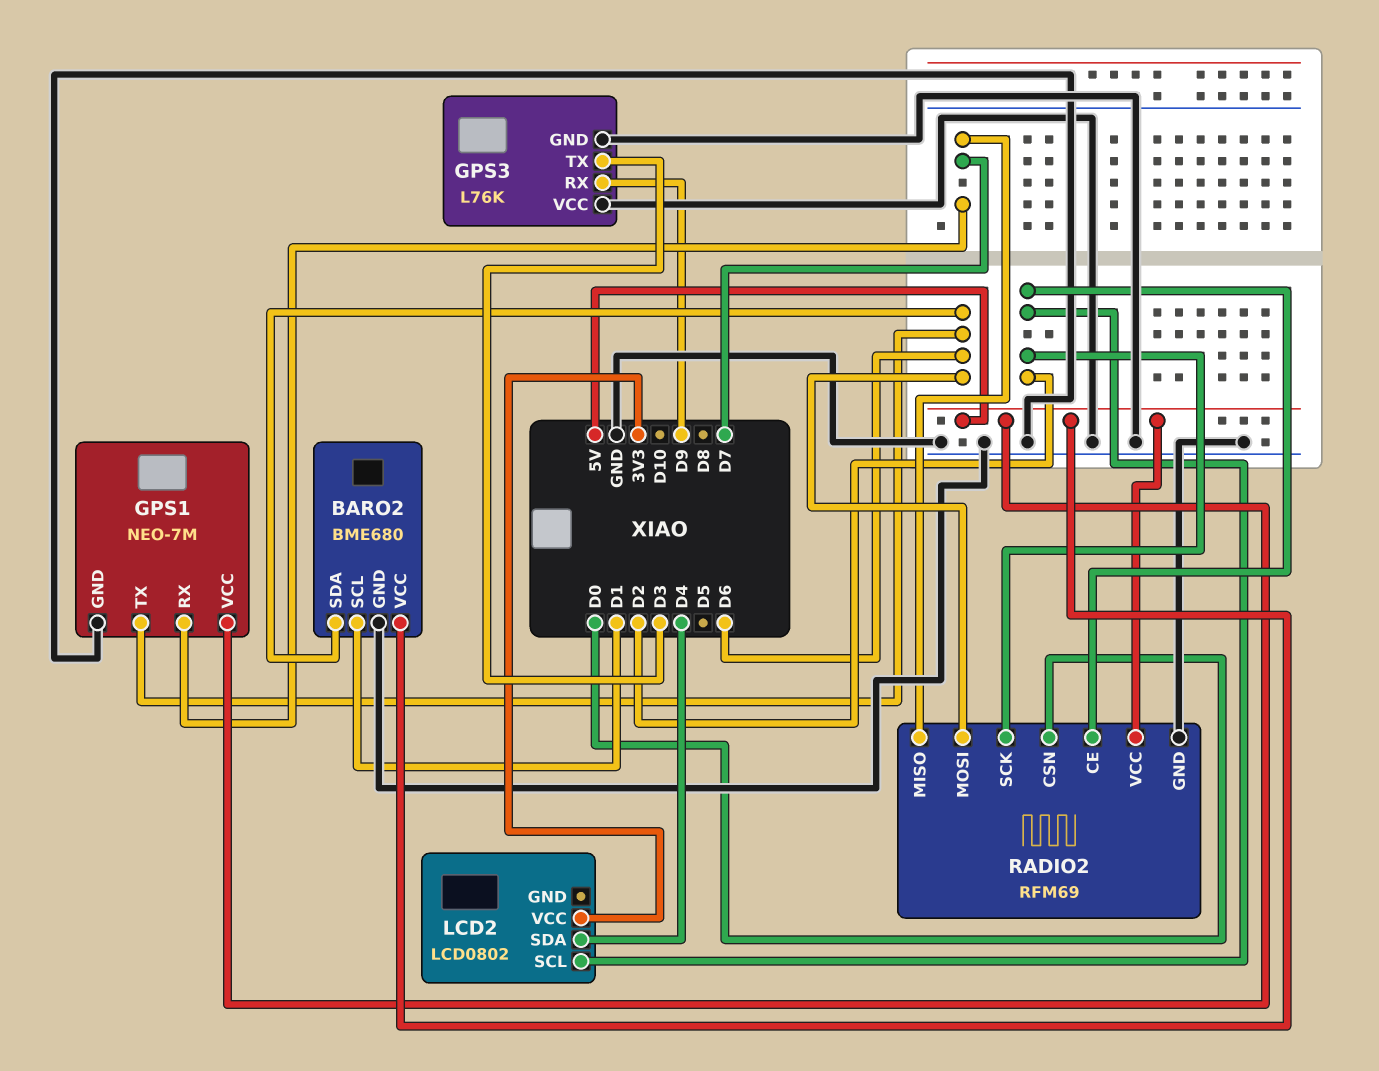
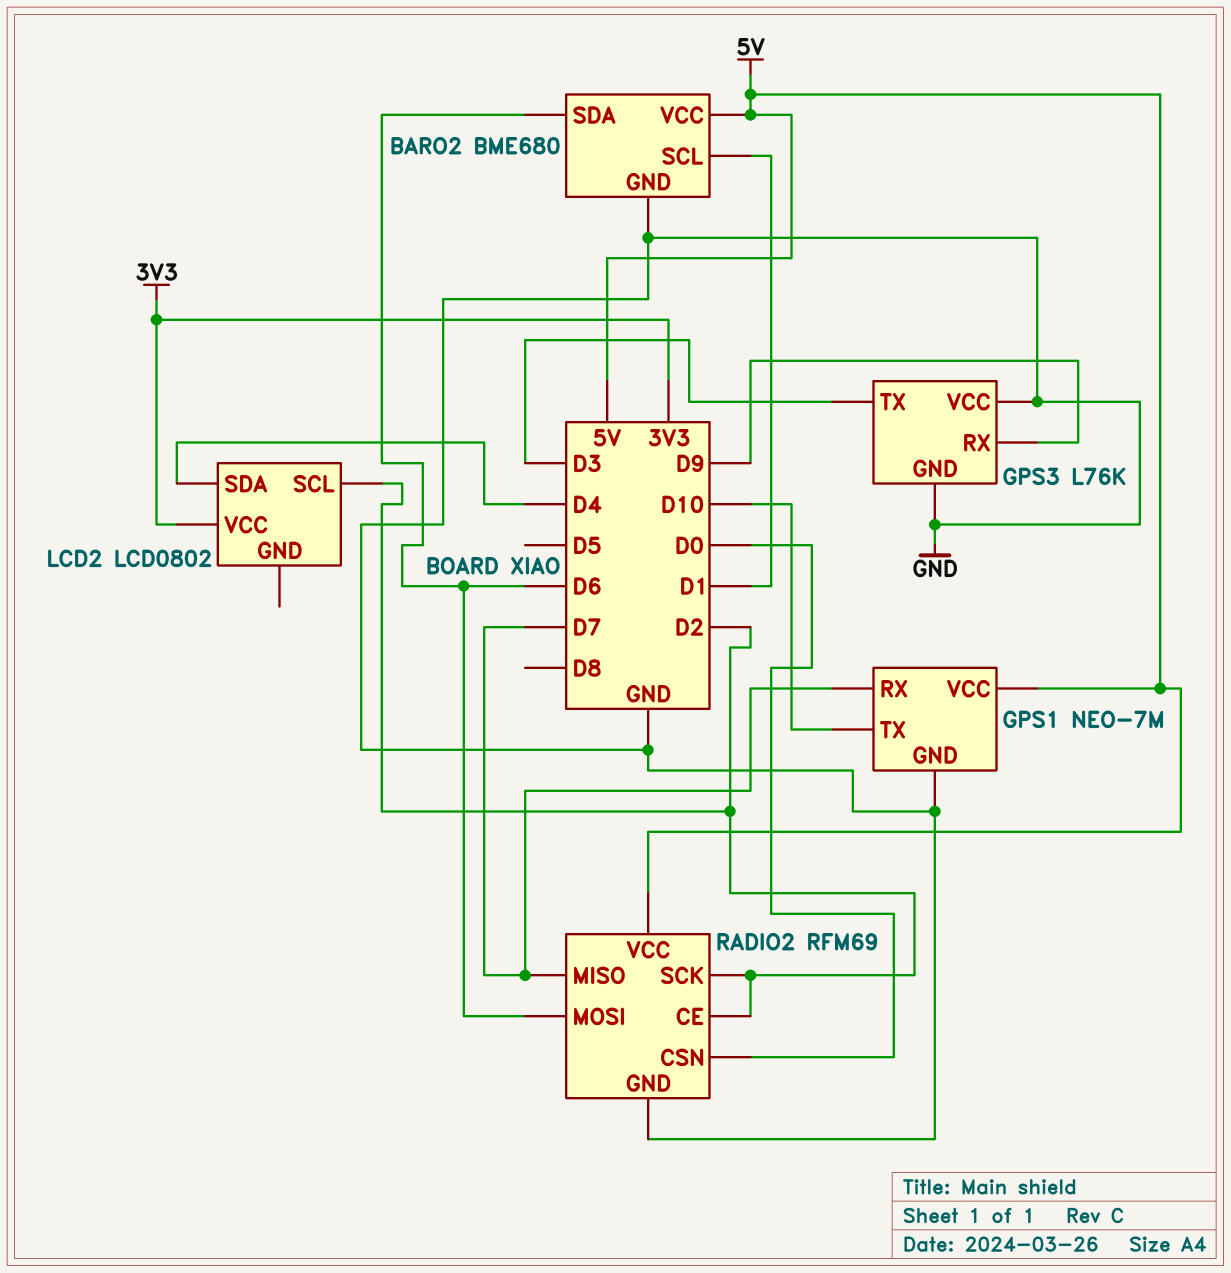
GPS1 pin TX: D6 -> D10

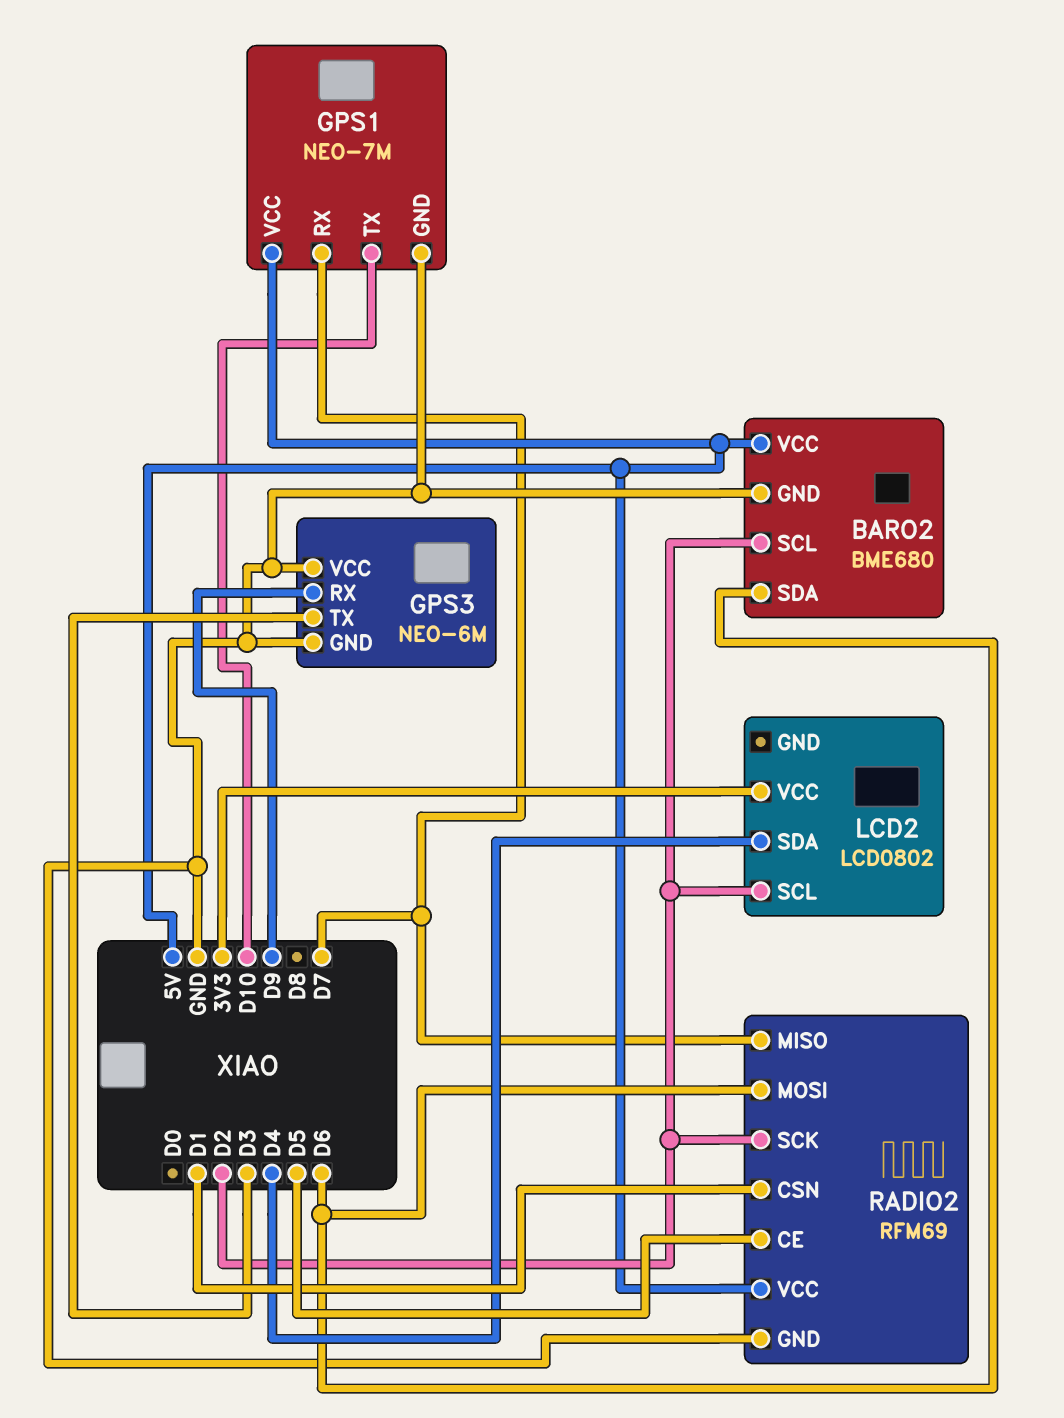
BARO2 pin SCL: D1 -> D2
GPS3: L76K -> NEO-6M
RADIO2 pin CE: D2 -> D5
RADIO2 pin CSN: D0 -> D1

